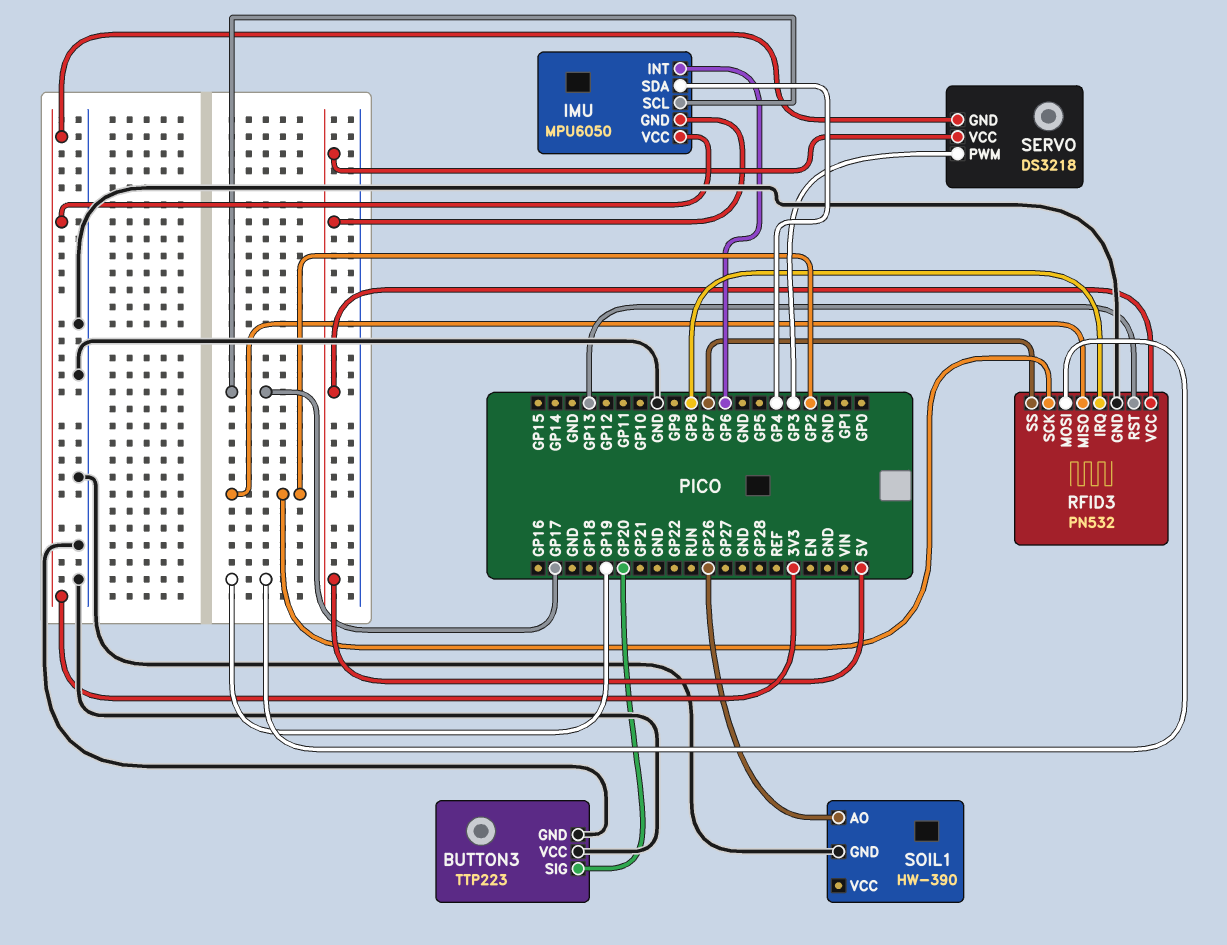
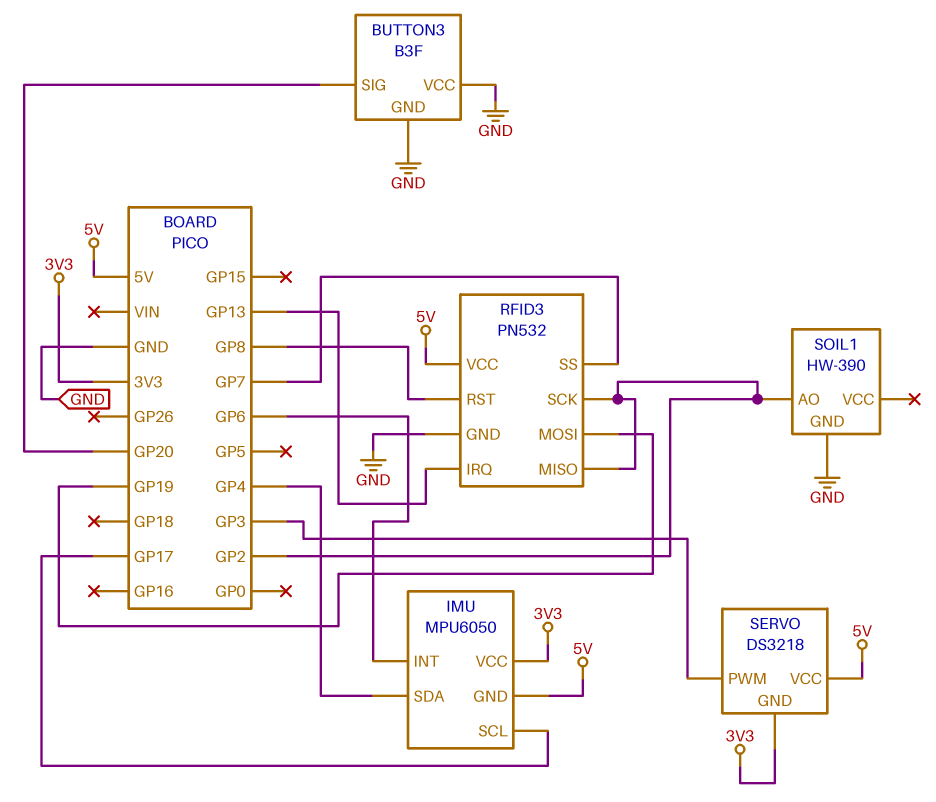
BUTTON3: TTP223 -> B3F
RFID3 pin IRQ: GP8 -> GP13
RFID3 pin RST: GP13 -> GP8
SOIL1 pin AO: GP26 -> GP2

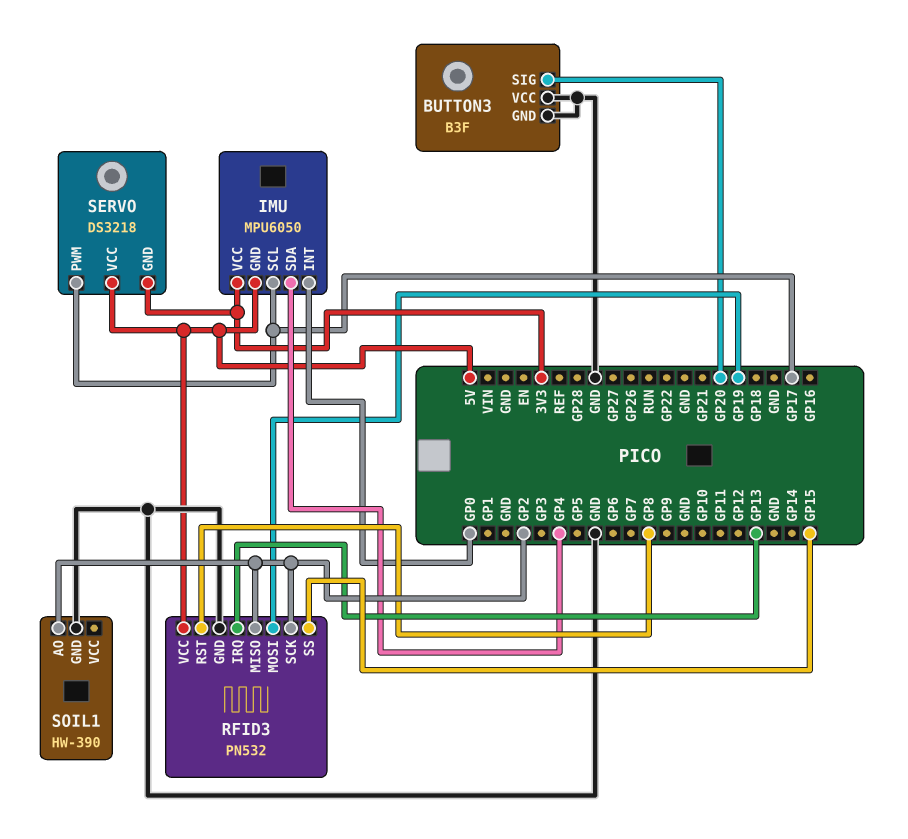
IMU pin INT: GP6 -> GP0
RFID3 pin SS: GP7 -> GP15
SERVO pin PWM: GP3 -> GP17

